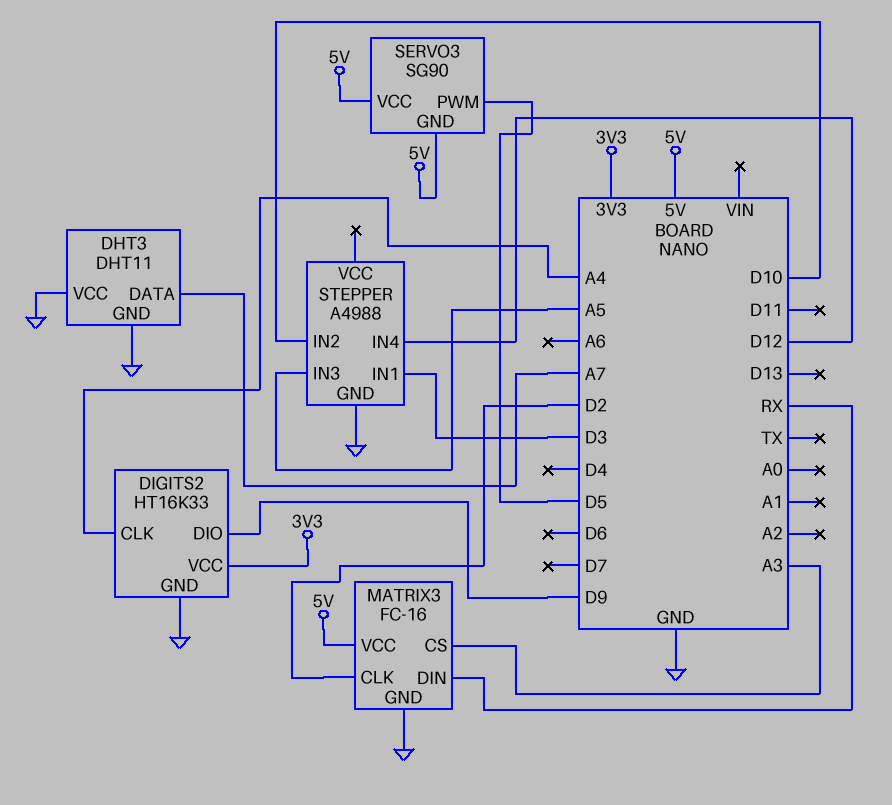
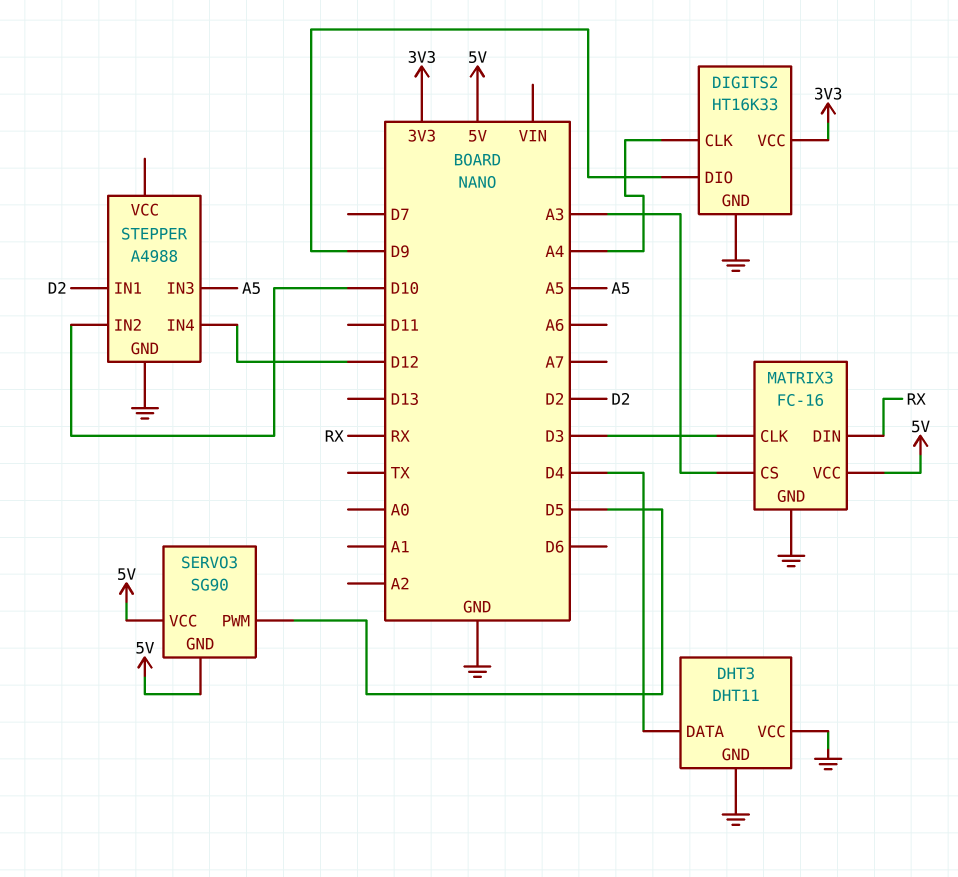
DHT3 pin DATA: A7 -> D4
MATRIX3 pin CLK: D2 -> D3
STEPPER pin IN1: D3 -> D2

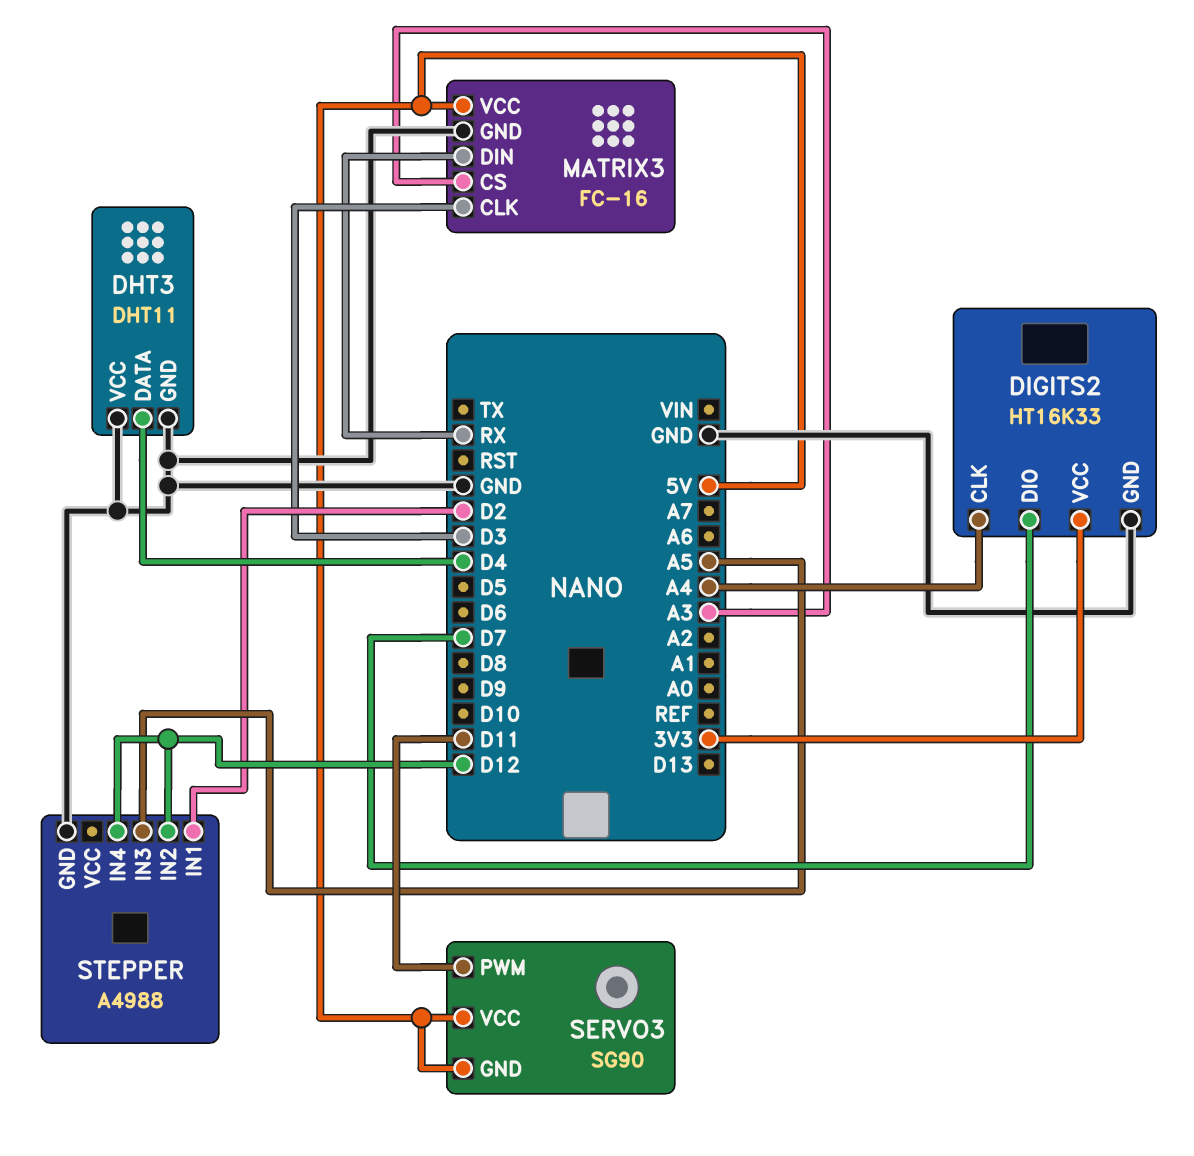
DIGITS2 pin DIO: D9 -> D7
SERVO3 pin PWM: D5 -> D11
STEPPER pin IN2: D10 -> D12

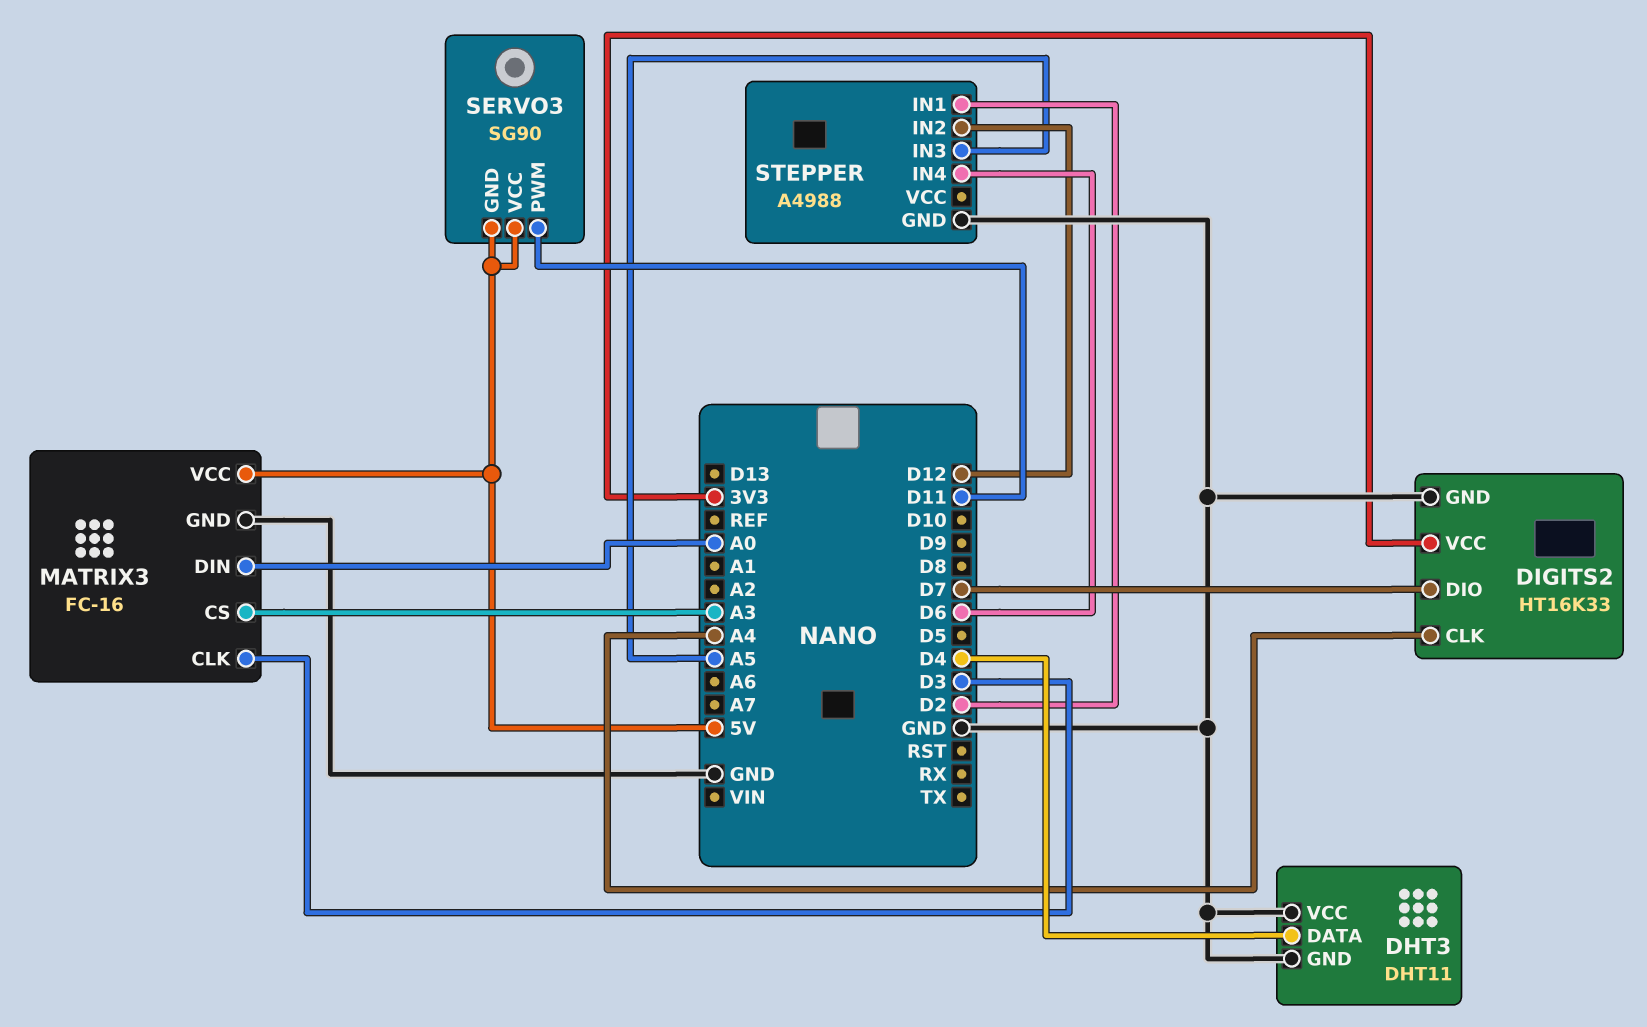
MATRIX3 pin DIN: RX -> A0
STEPPER pin IN4: D12 -> D6

